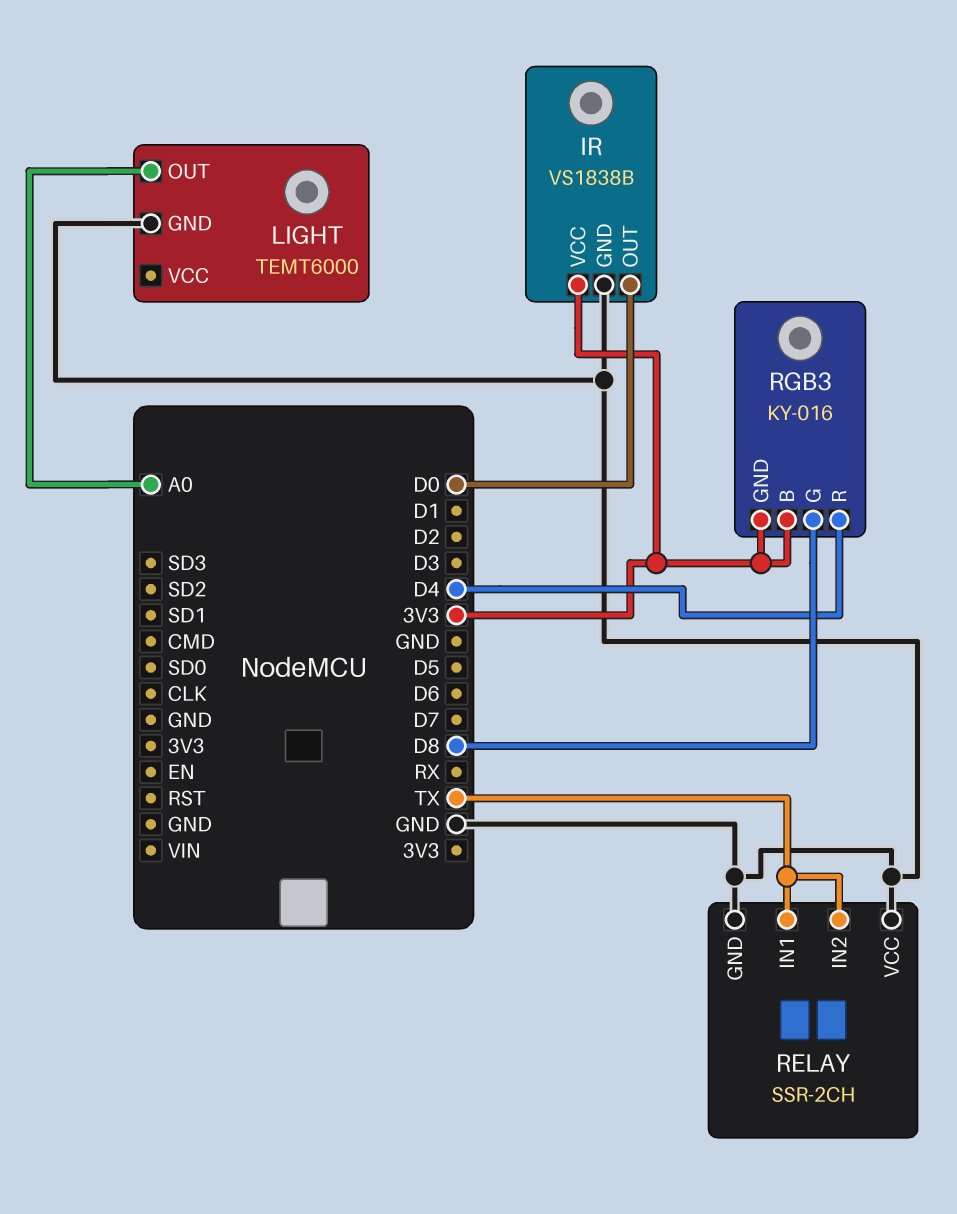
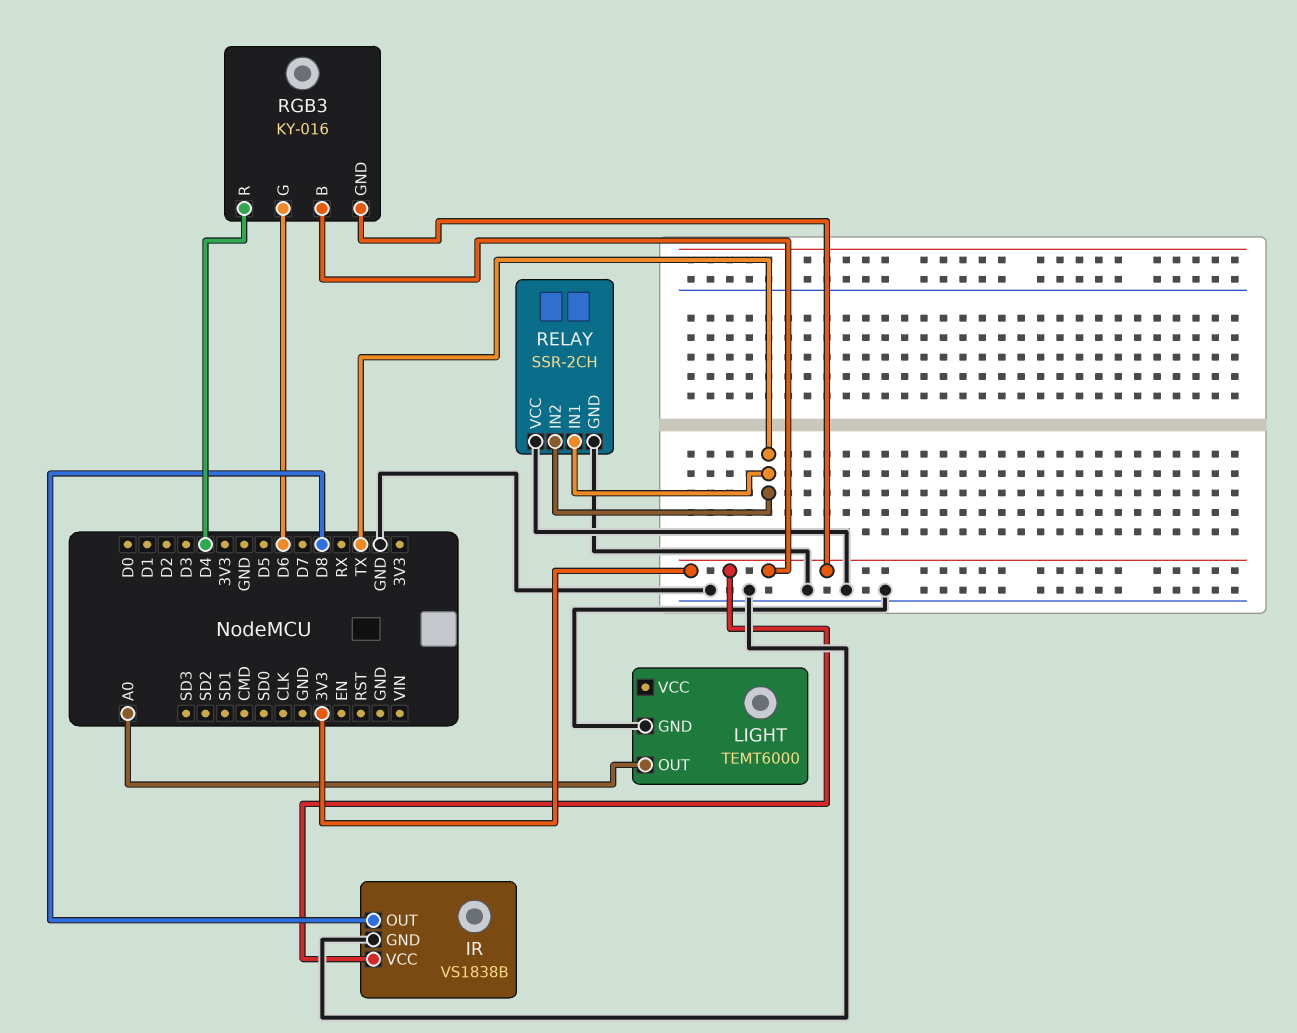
IR pin OUT: D0 -> D8
RGB3 pin G: D8 -> D6

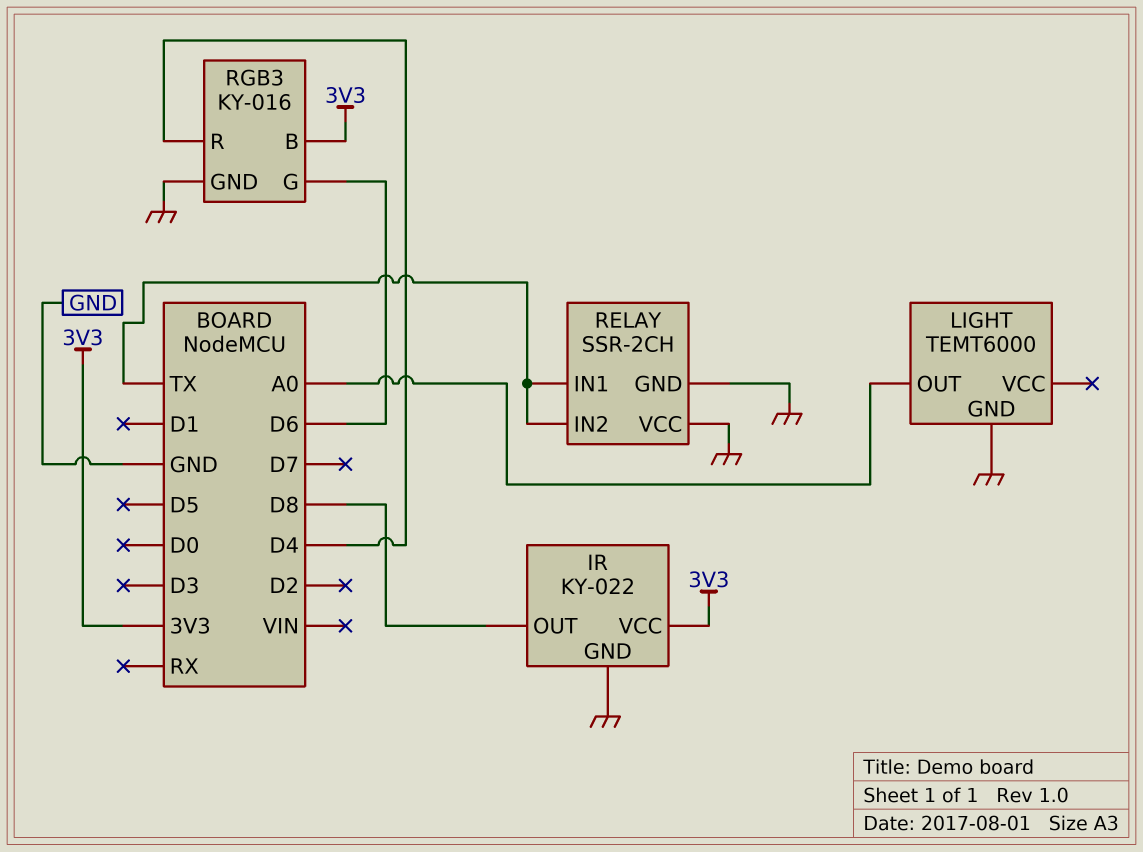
IR: VS1838B -> KY-022
RGB3 pin GND: 3V3 -> GND

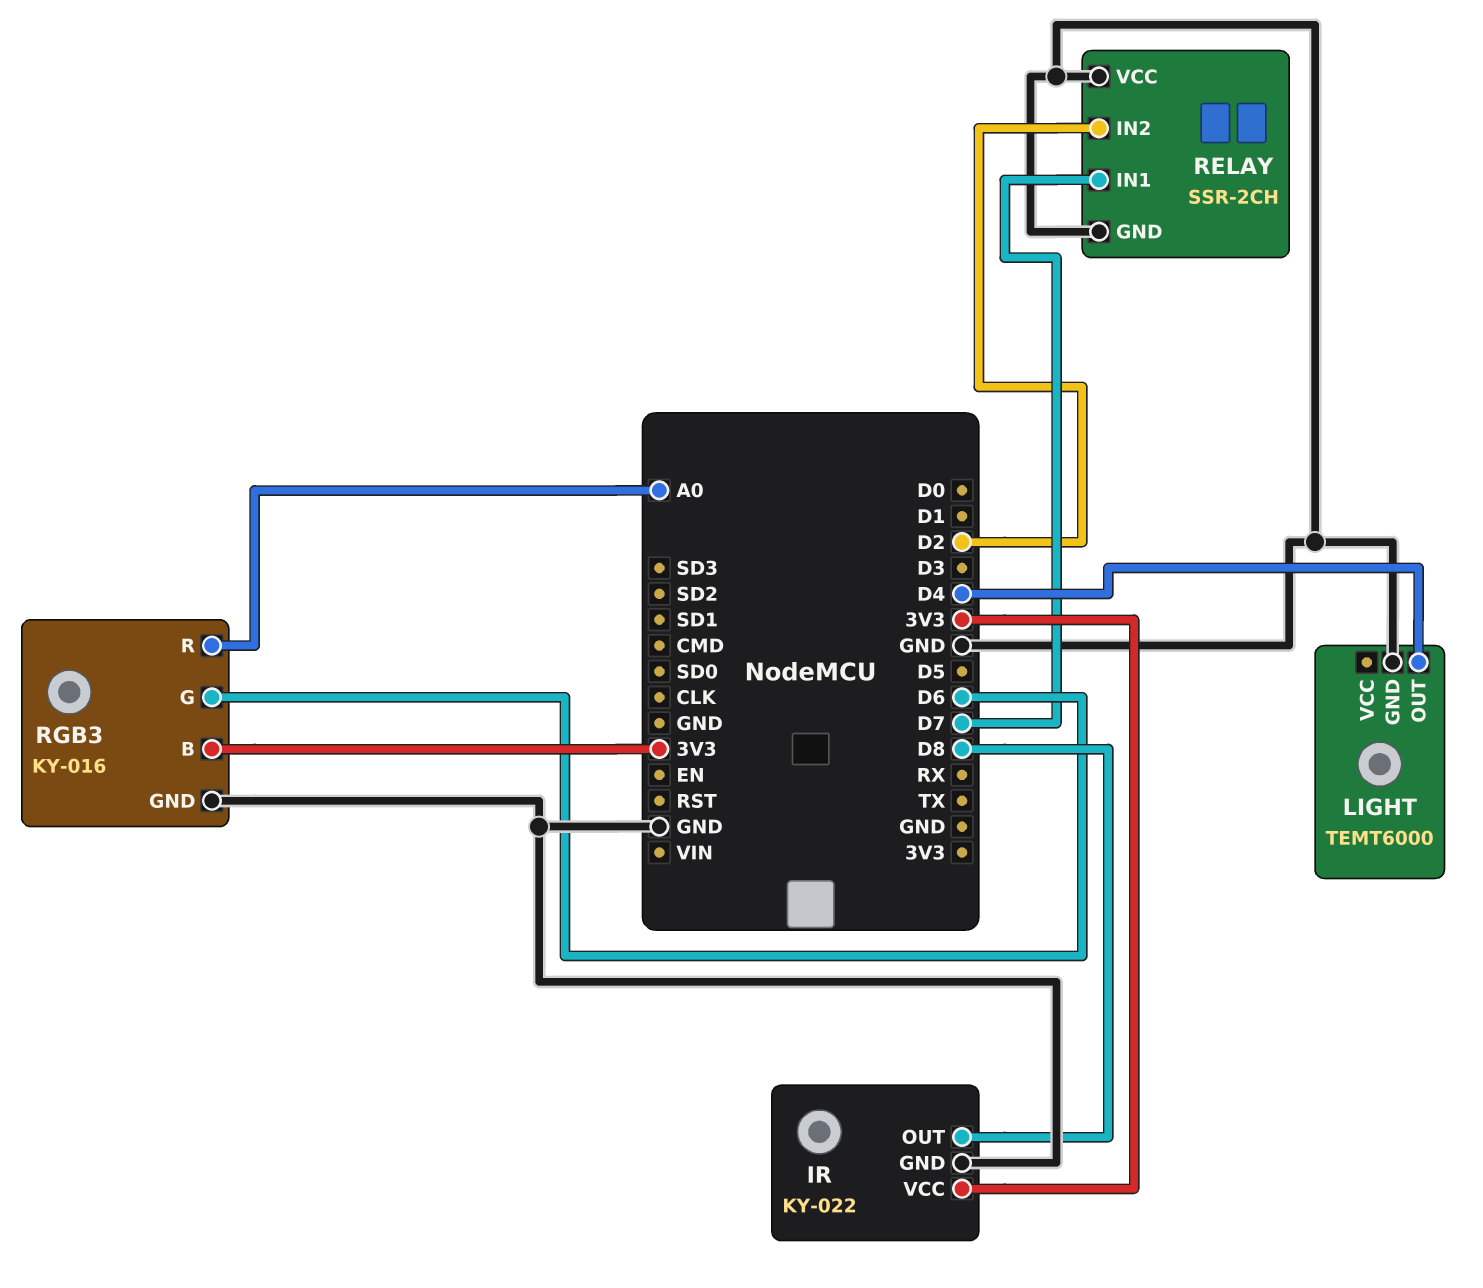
LIGHT pin OUT: A0 -> D4
RELAY pin IN1: TX -> D7
RELAY pin IN2: TX -> D2
RGB3 pin R: D4 -> A0

